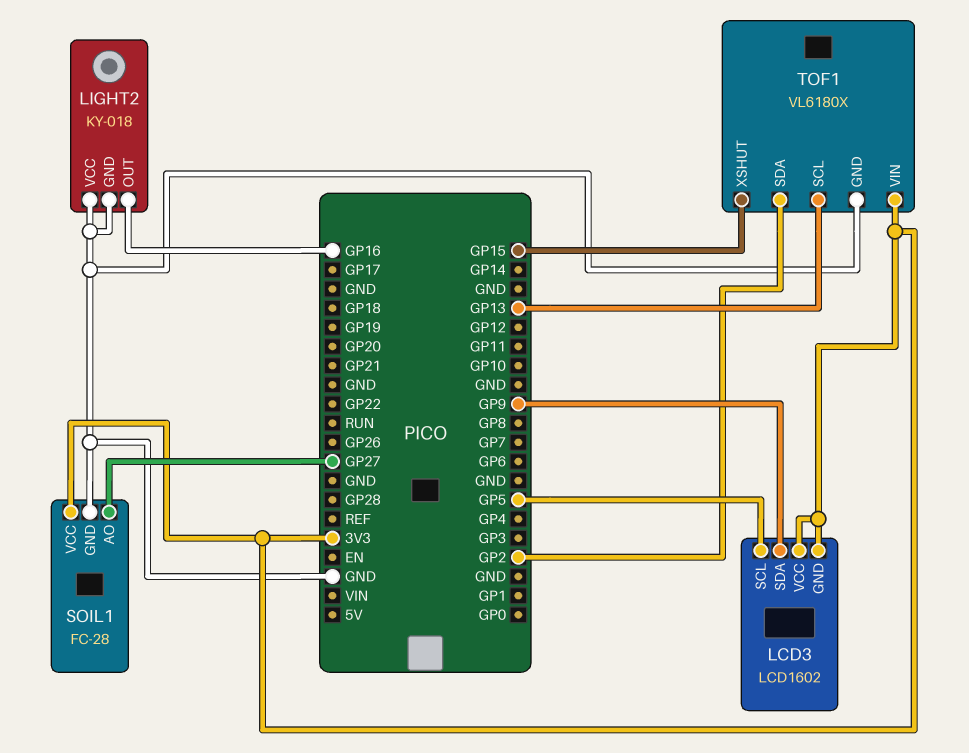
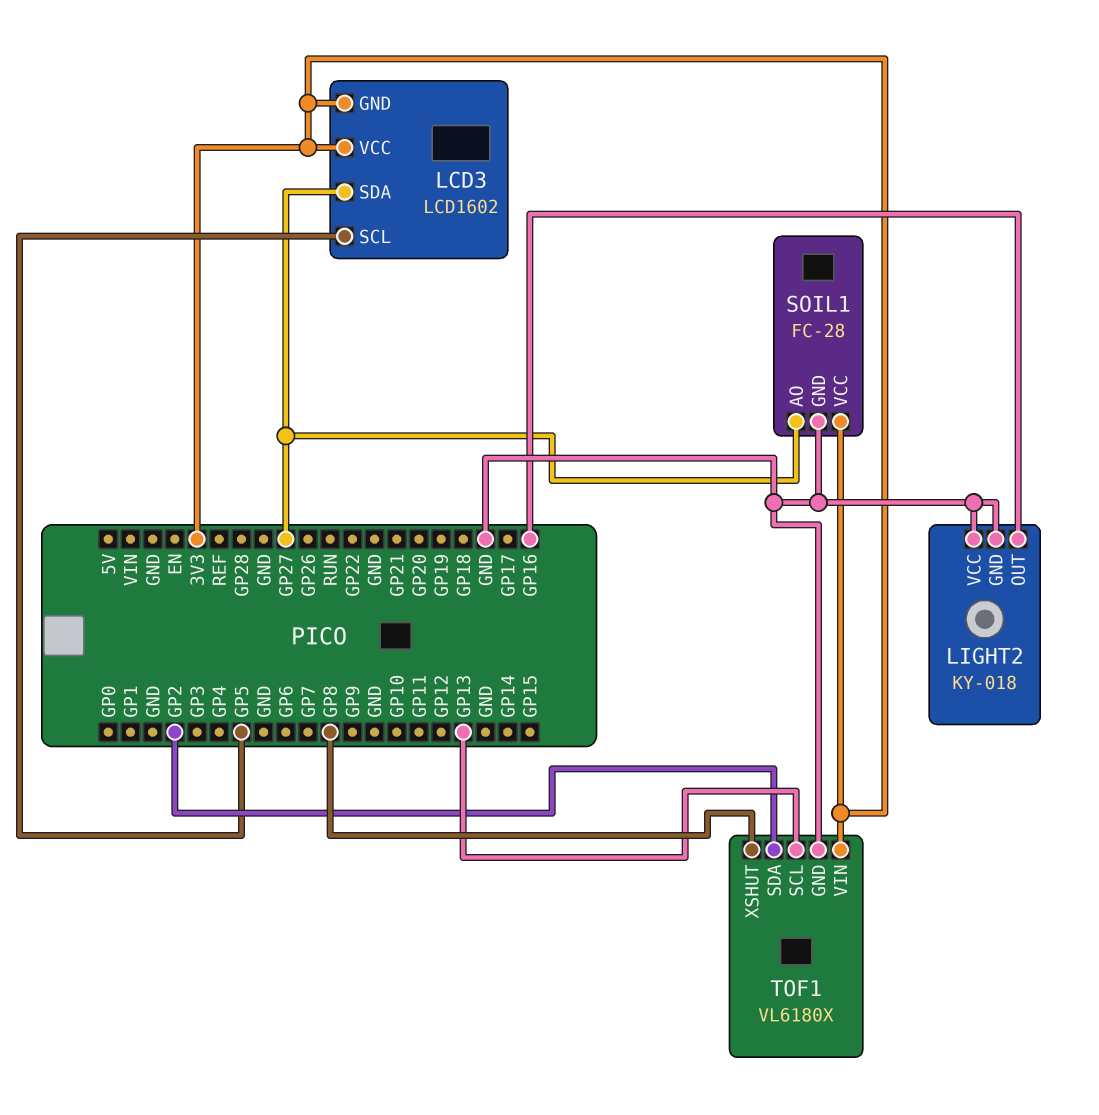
LCD3 pin SDA: GP9 -> GP27
TOF1 pin XSHUT: GP15 -> GP8

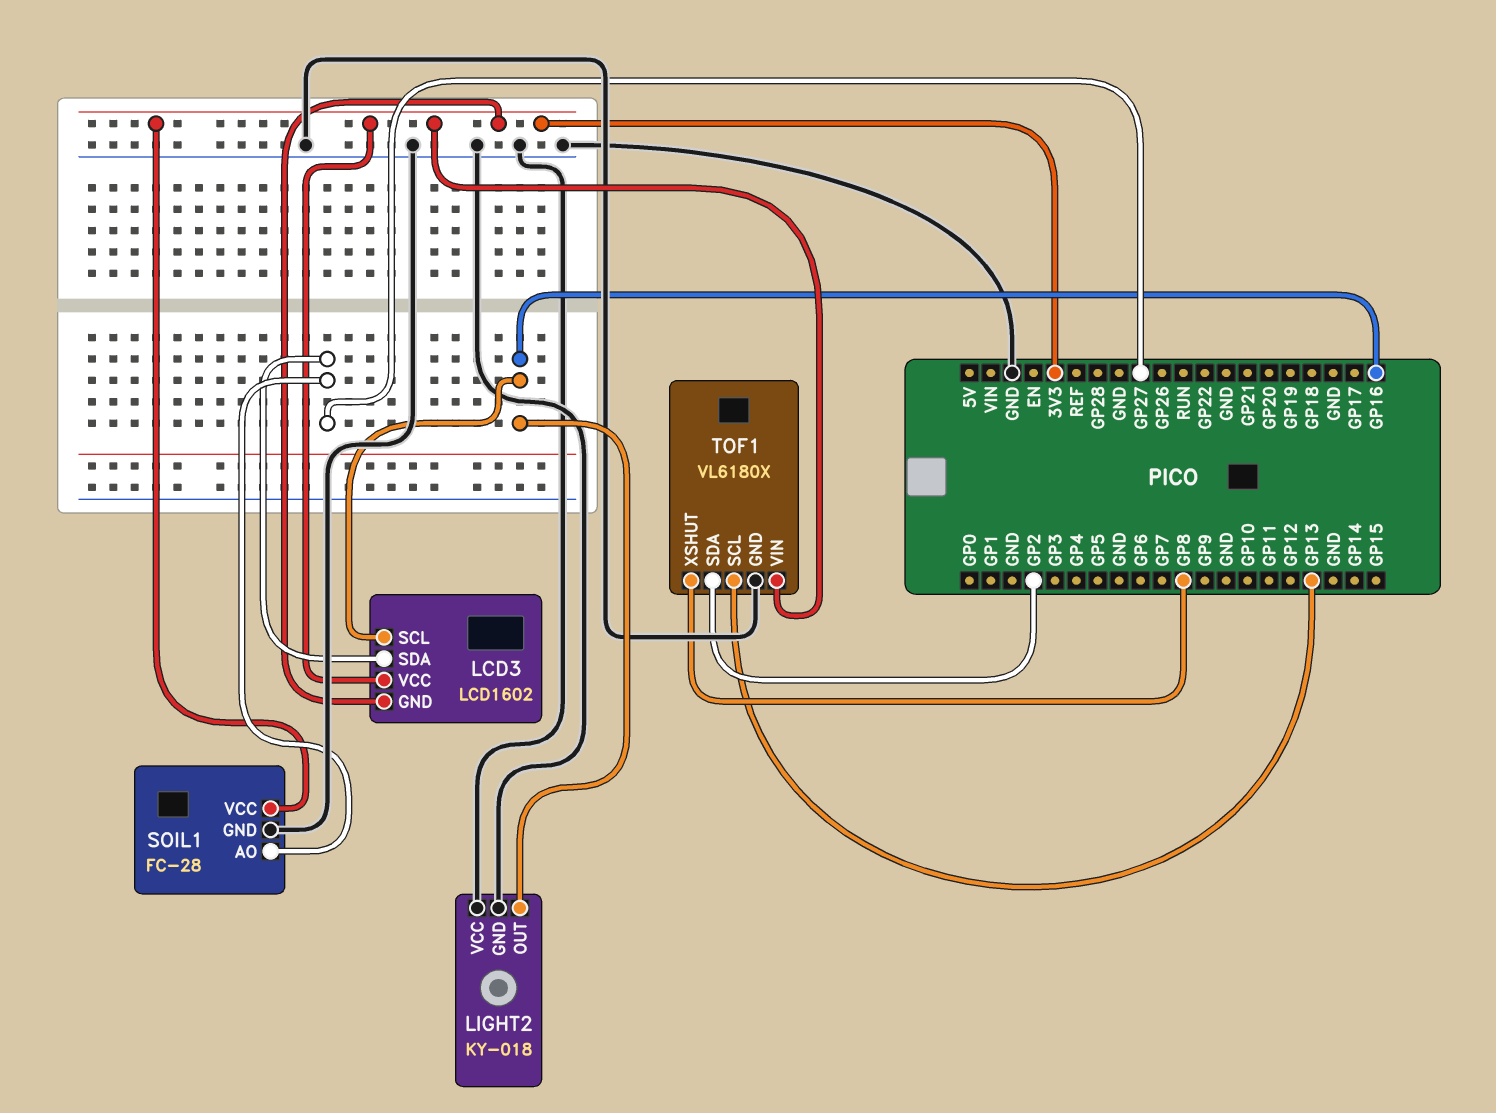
LCD3 pin SCL: GP5 -> GP16

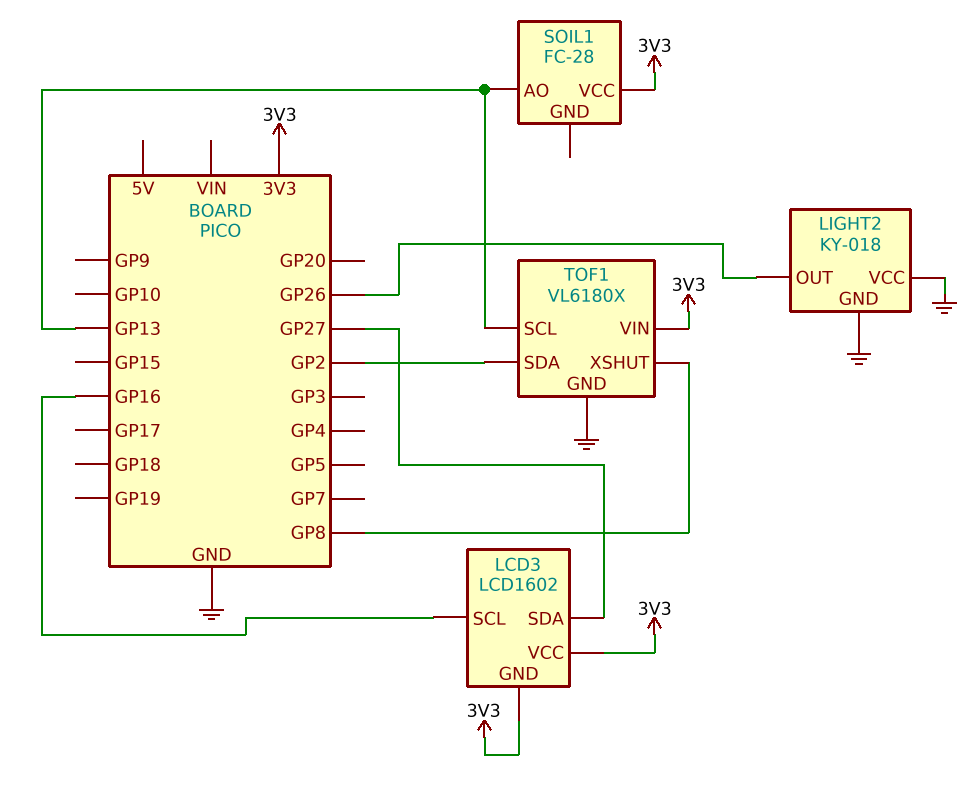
LIGHT2 pin OUT: GP16 -> GP26
SOIL1 pin AO: GP27 -> GP13
SOIL1 pin GND: GND -> none

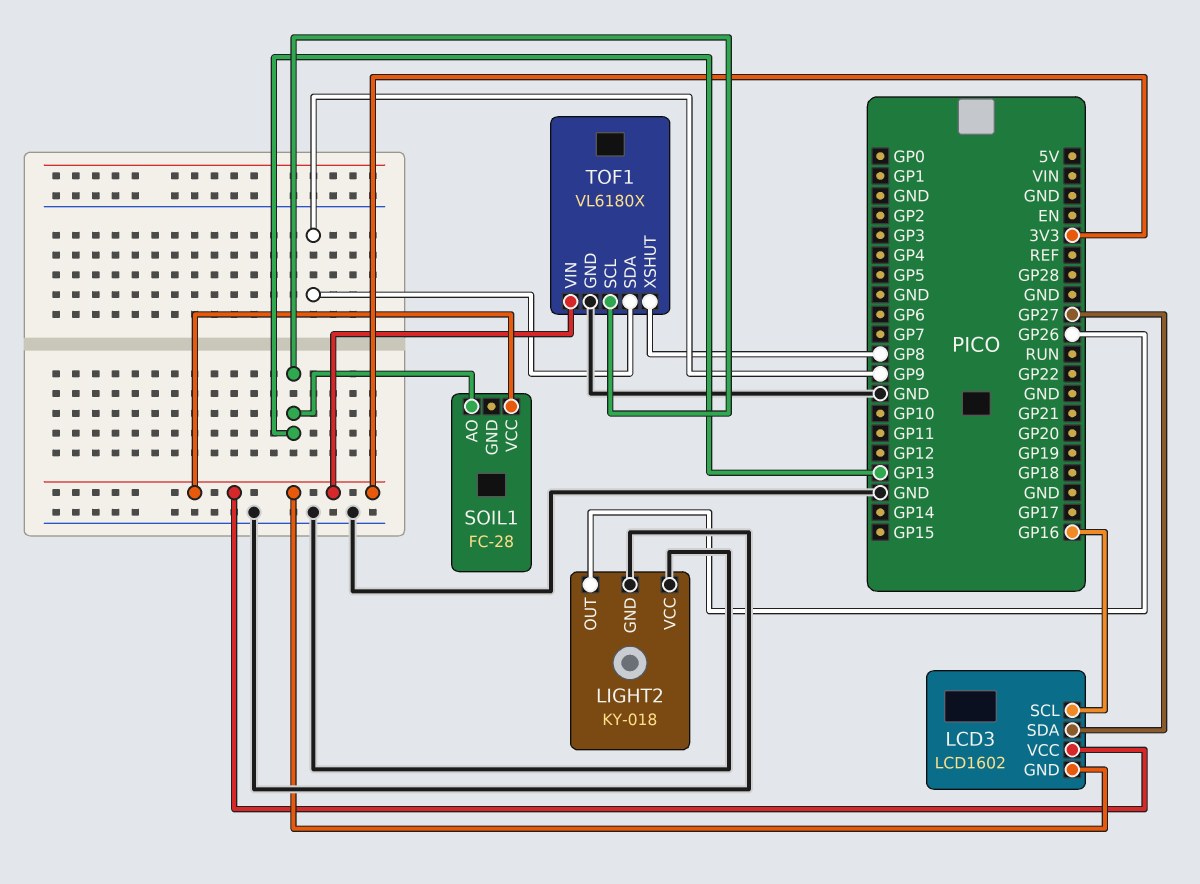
TOF1 pin SDA: GP2 -> GP9

